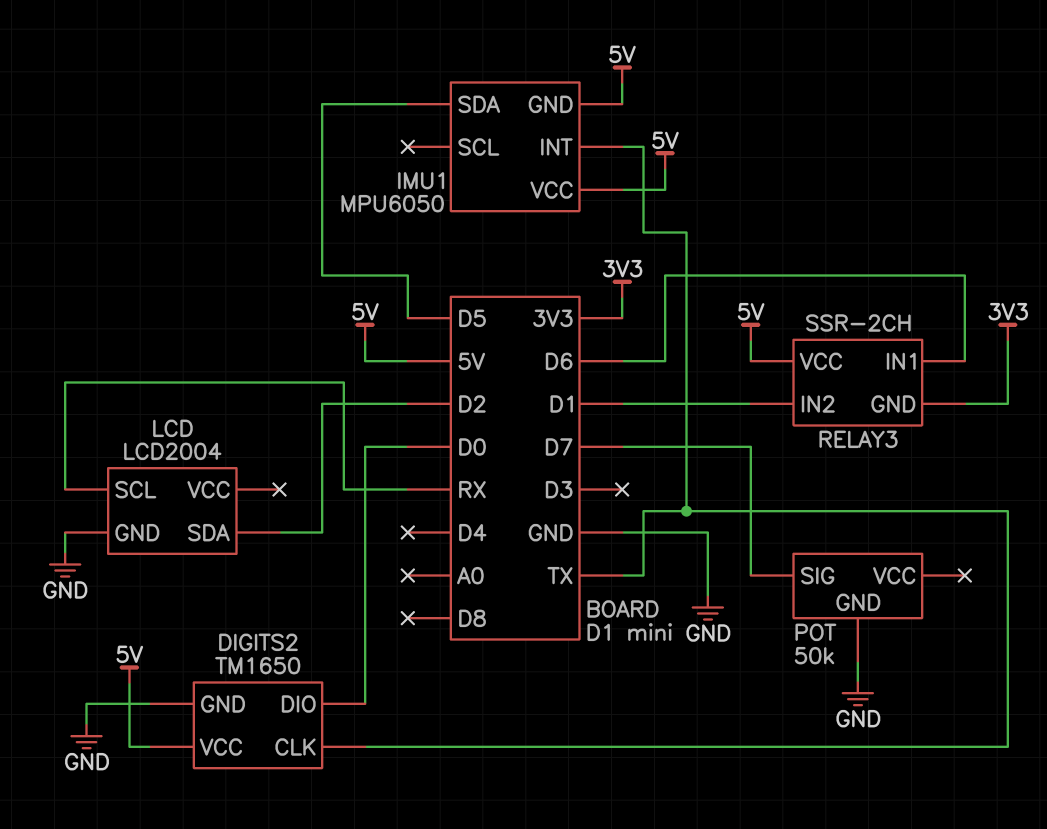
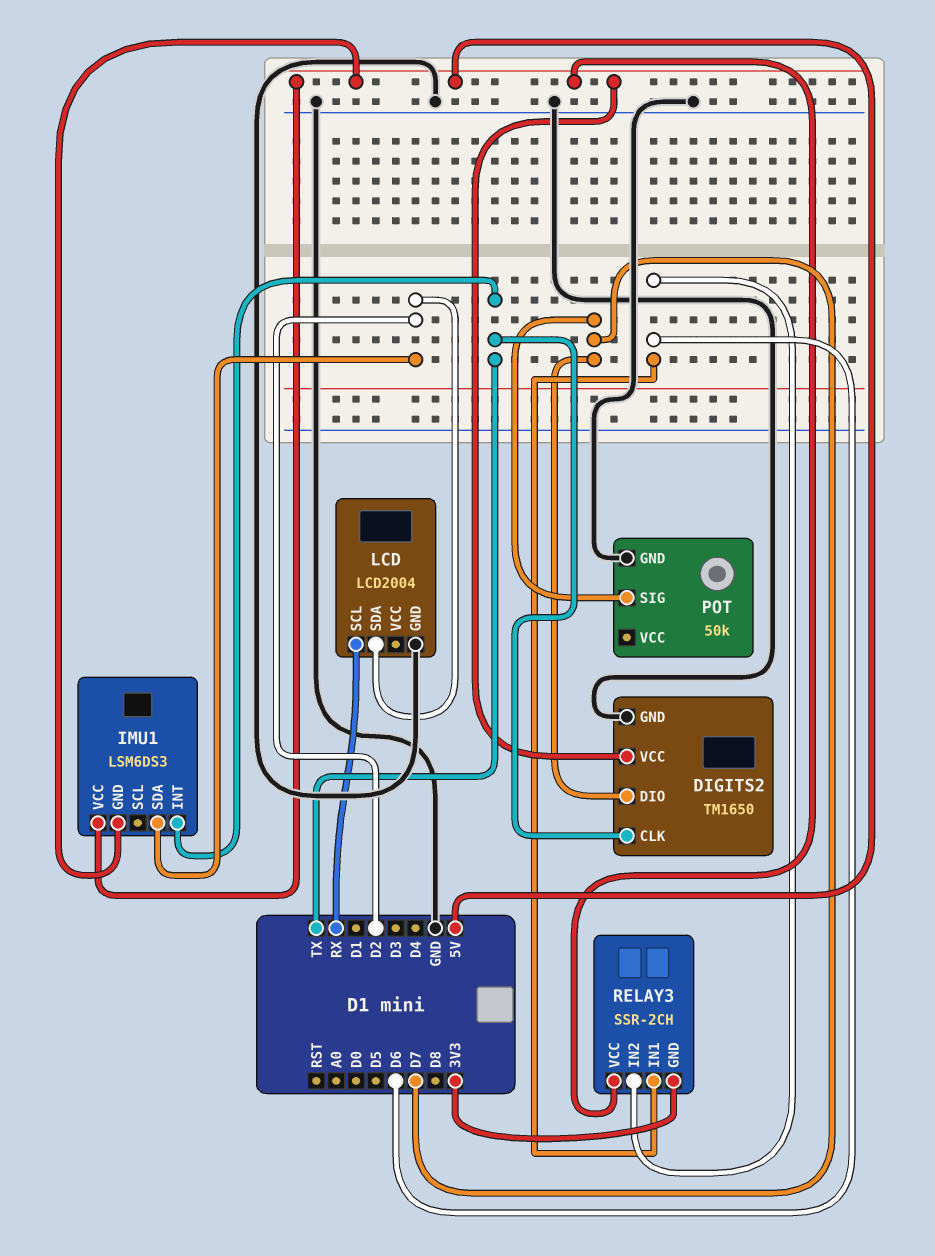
DIGITS2 pin DIO: D0 -> D7
IMU1: MPU6050 -> LSM6DS3
IMU1 pin SDA: D5 -> D2
RELAY3 pin IN2: D1 -> D6

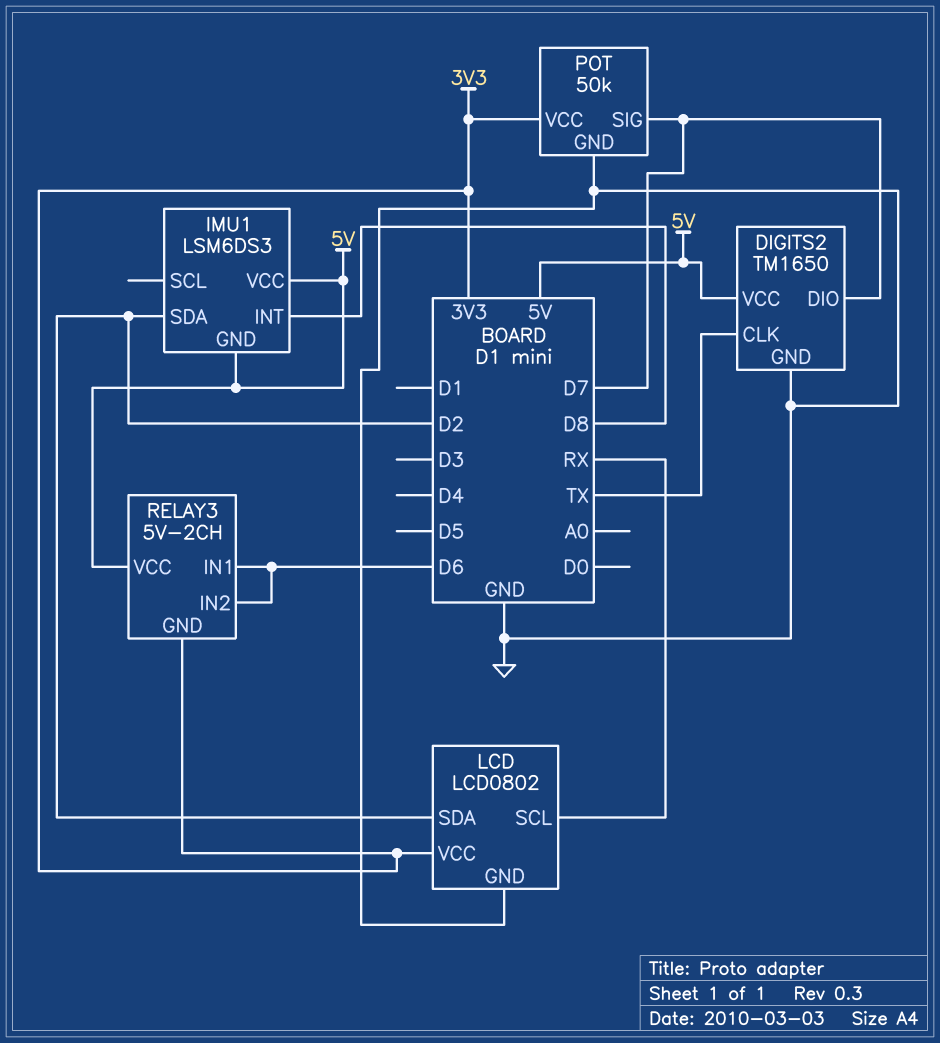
IMU1 pin INT: TX -> D8
LCD: LCD2004 -> LCD0802
LCD pin VCC: none -> 3V3
POT pin VCC: none -> 3V3
RELAY3: SSR-2CH -> 5V-2CH

